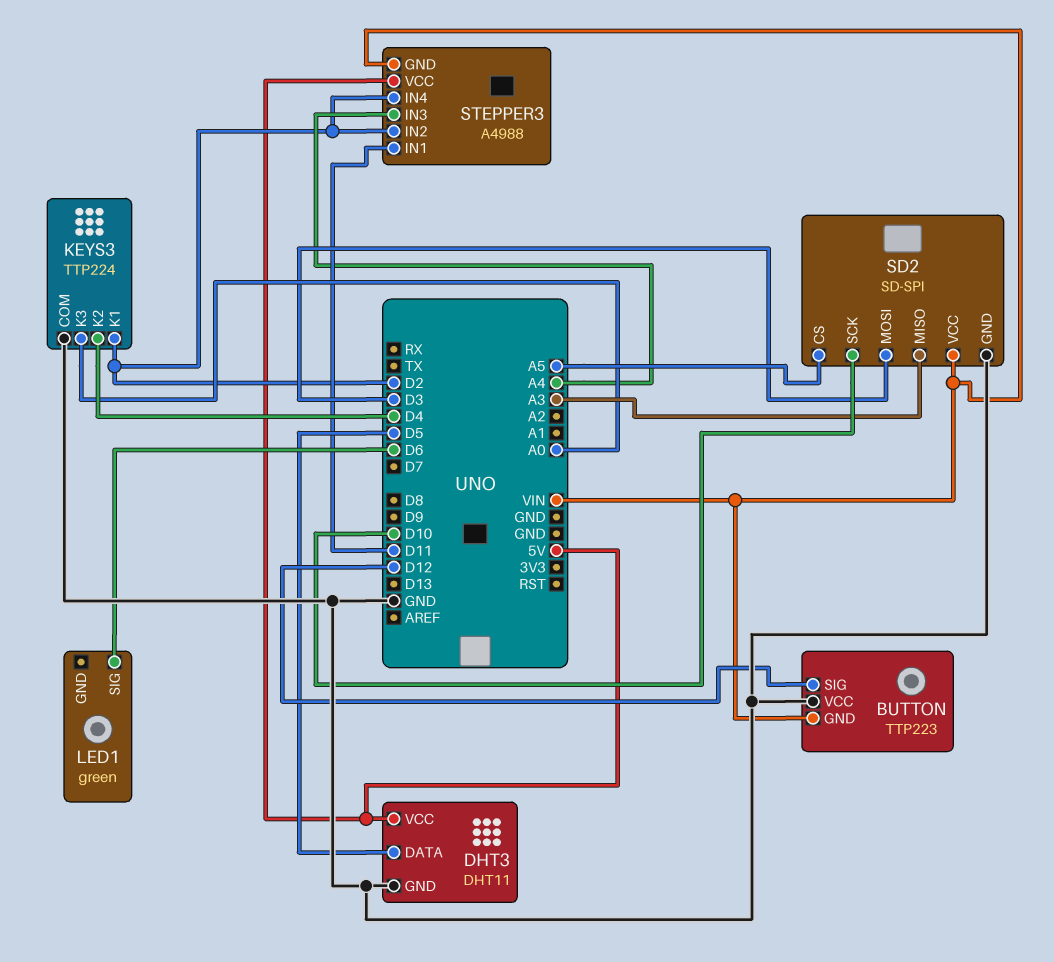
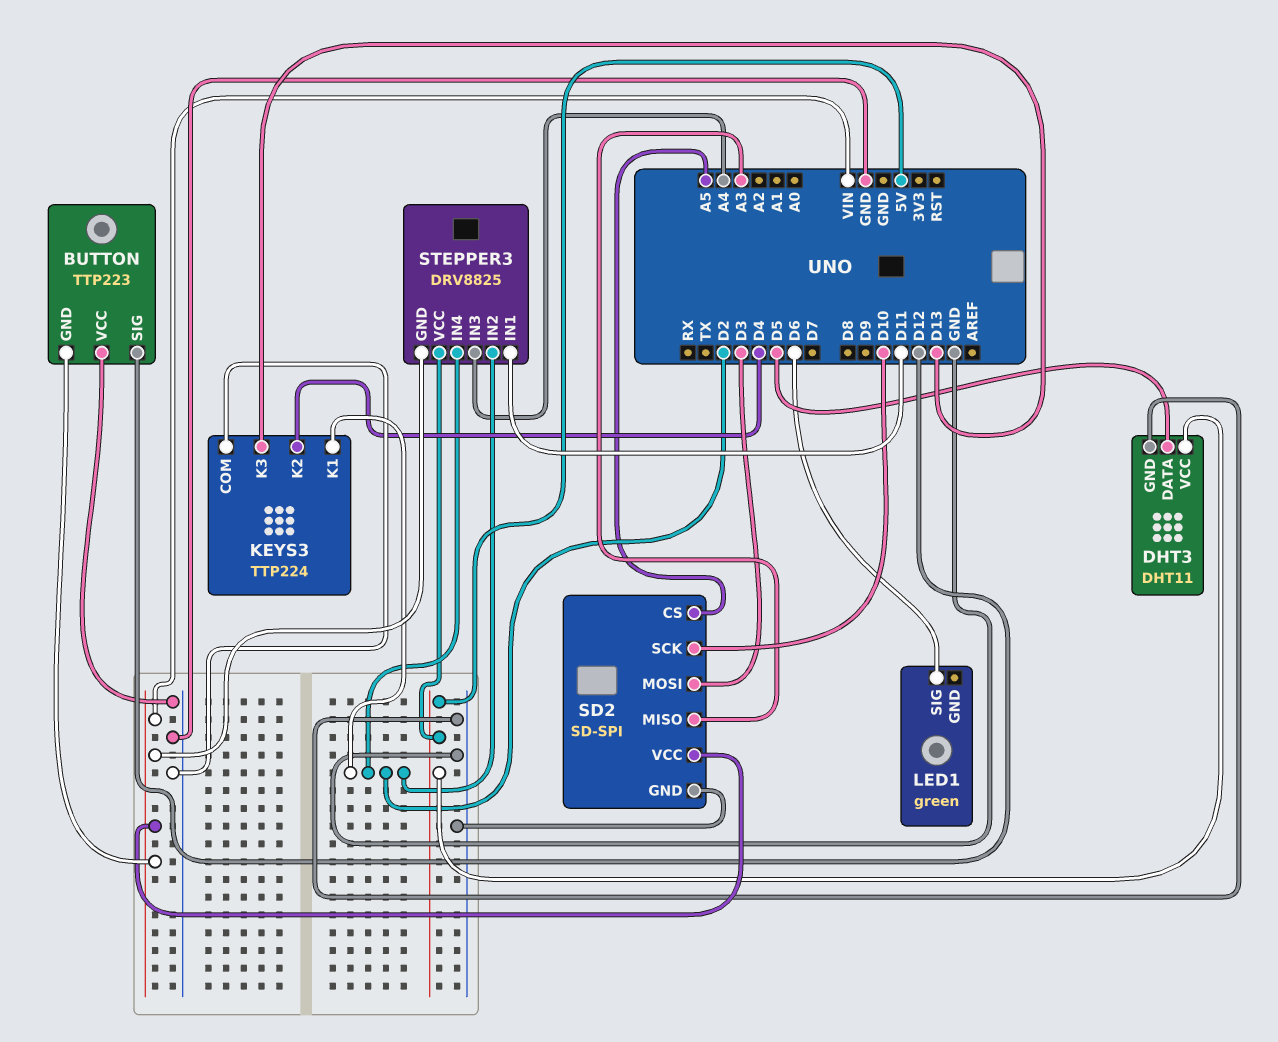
KEYS3 pin K3: A0 -> D13
STEPPER3: A4988 -> DRV8825

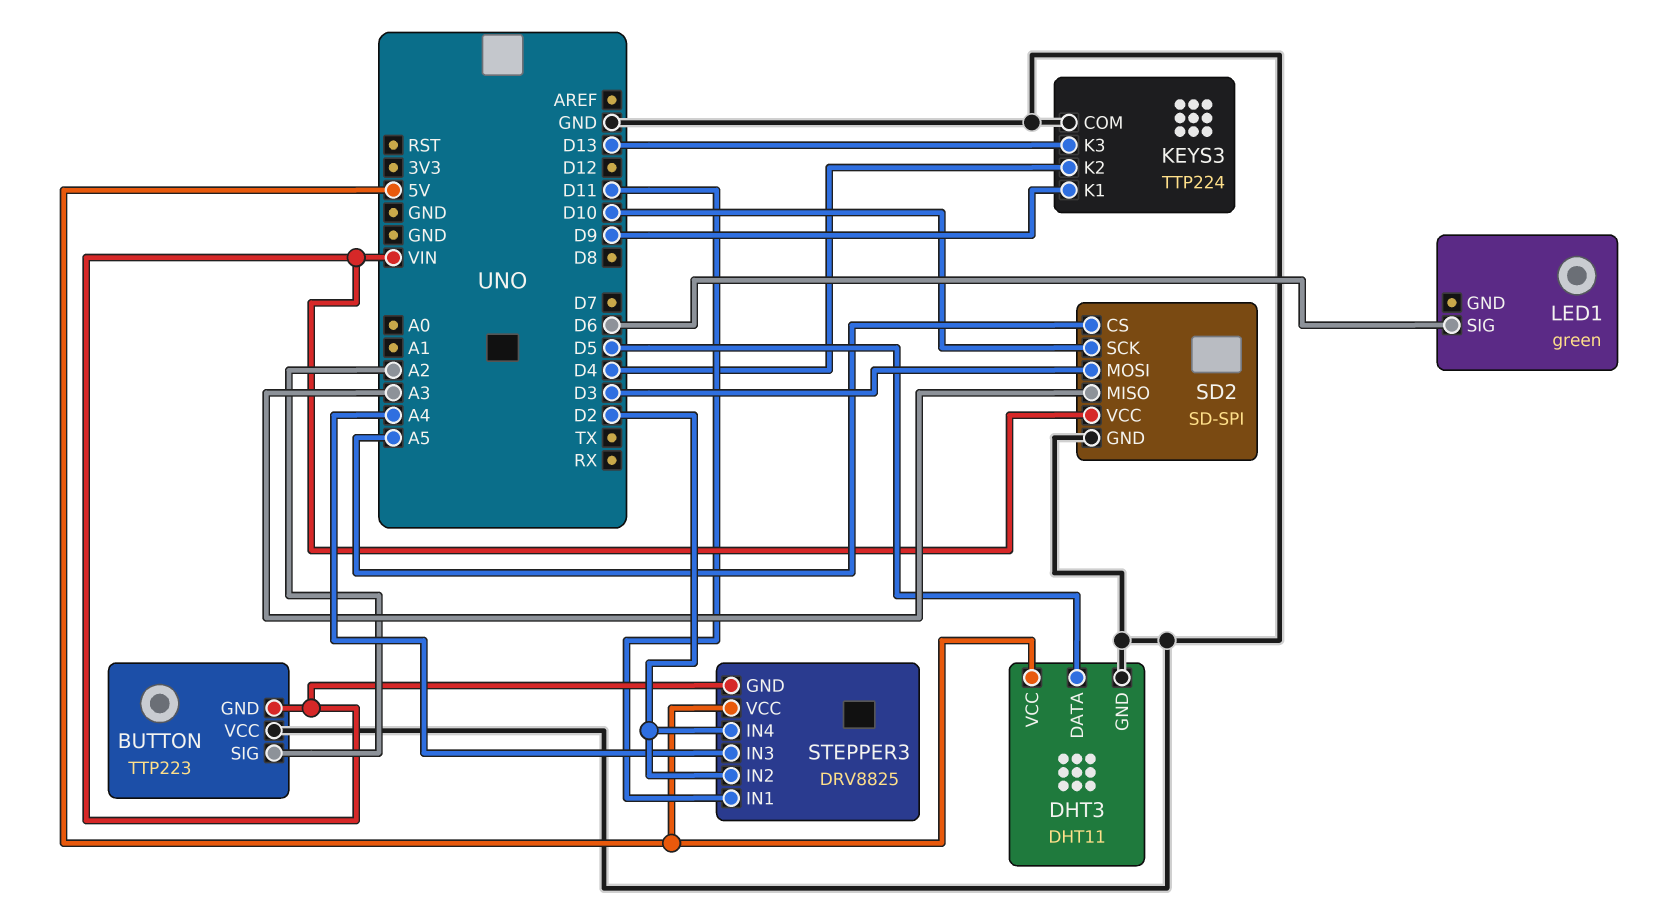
BUTTON pin SIG: D12 -> A2
KEYS3 pin K1: D2 -> D9

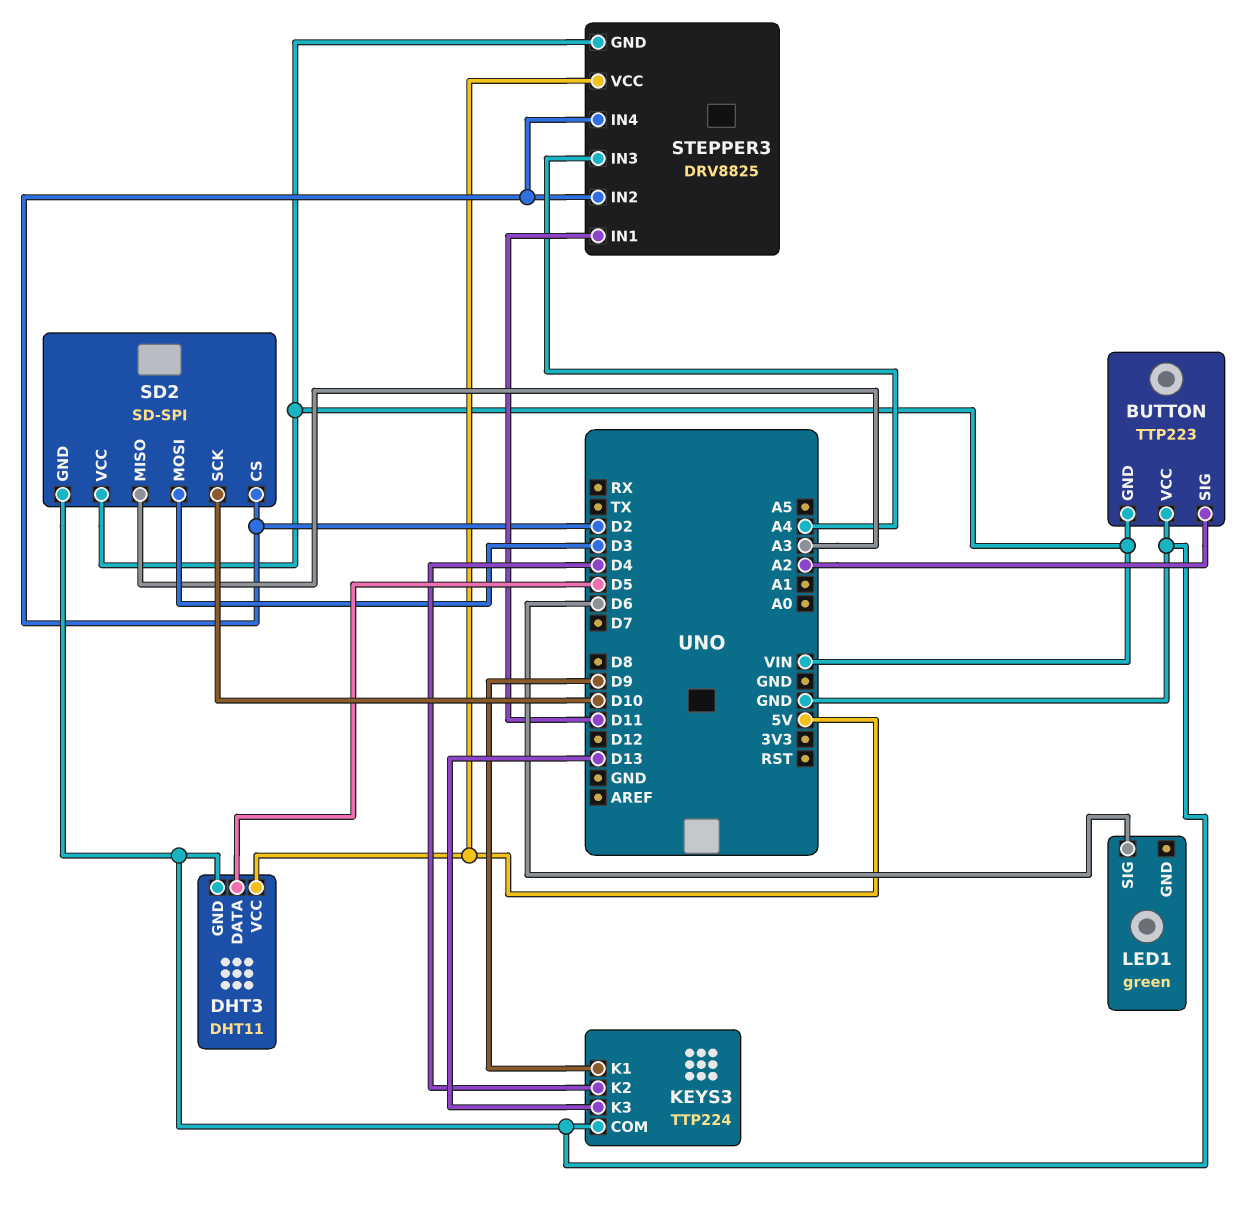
SD2 pin CS: A5 -> D2

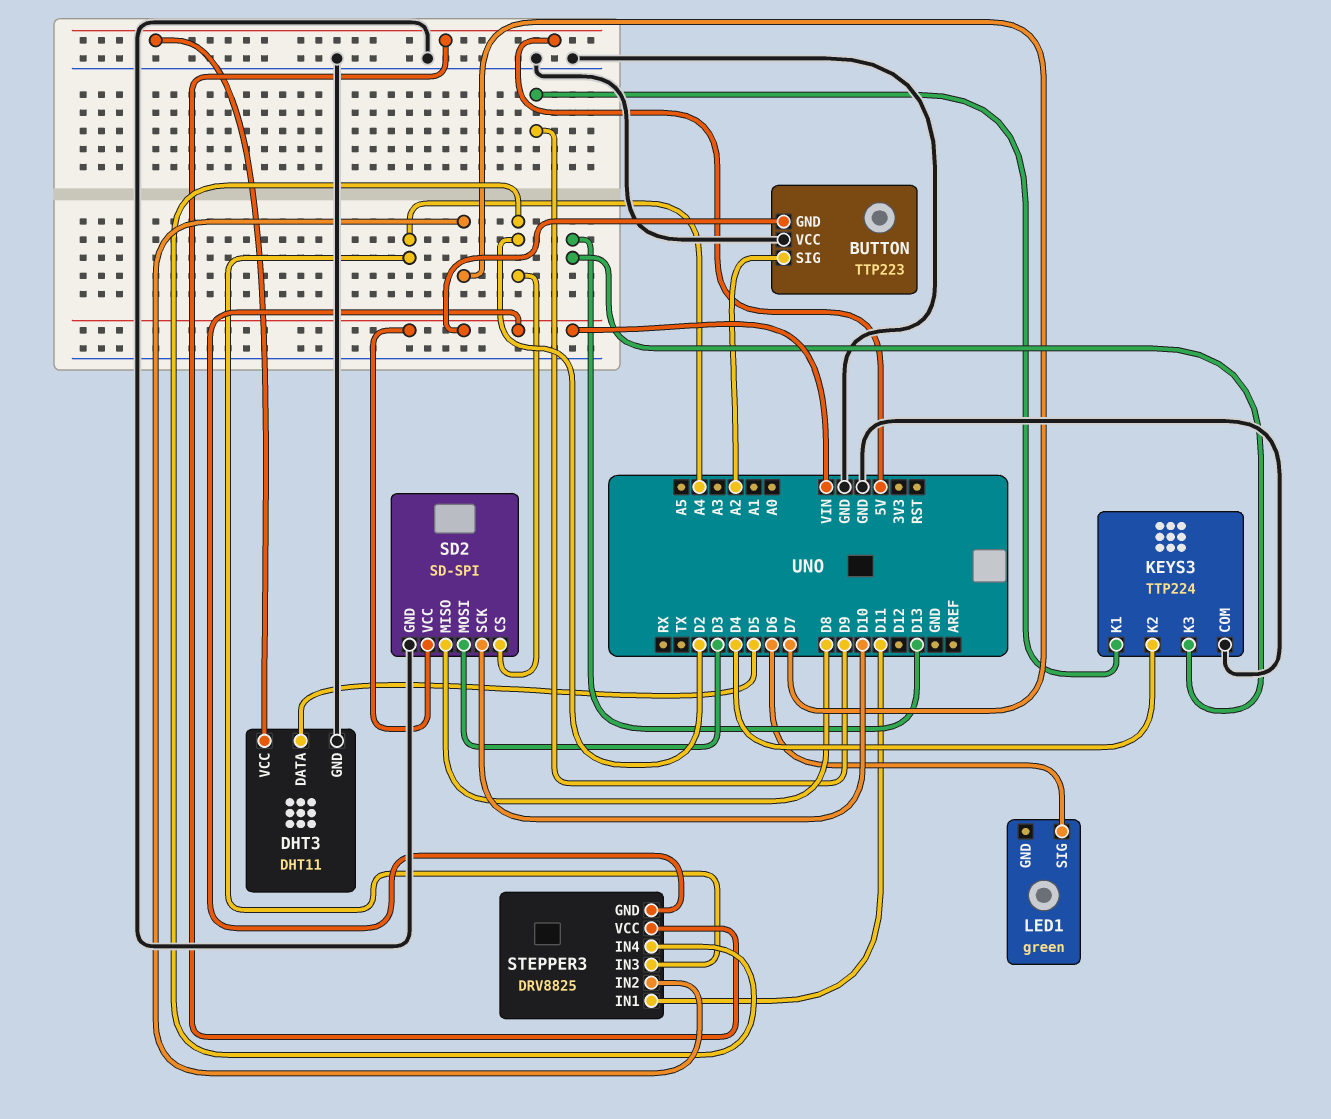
SD2 pin MISO: A3 -> D8
STEPPER3 pin IN2: D2 -> D7

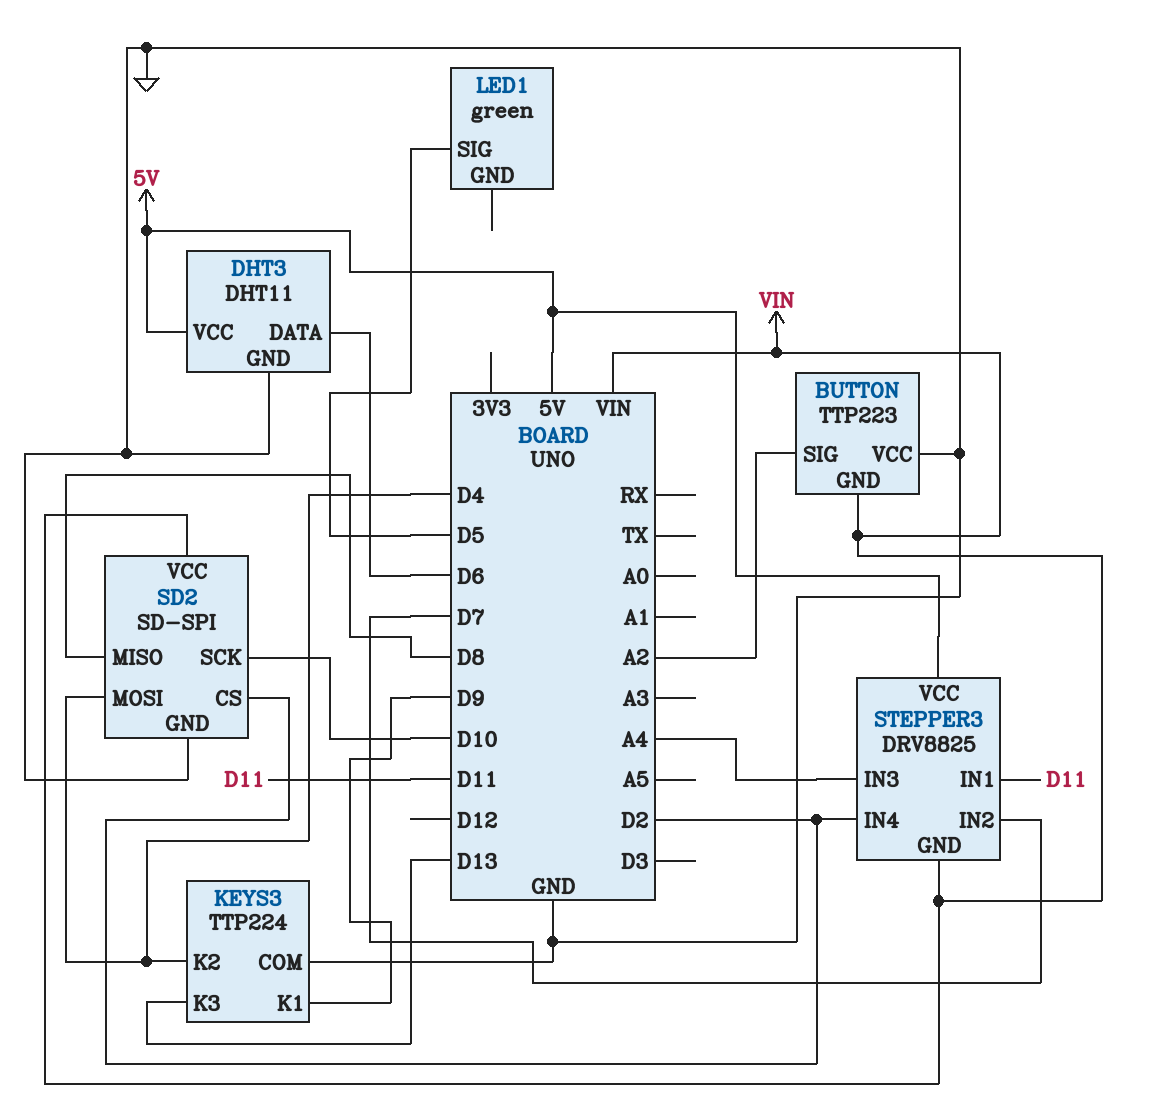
DHT3 pin DATA: D5 -> D6
LED1 pin SIG: D6 -> D5
SD2 pin MOSI: D3 -> D4

